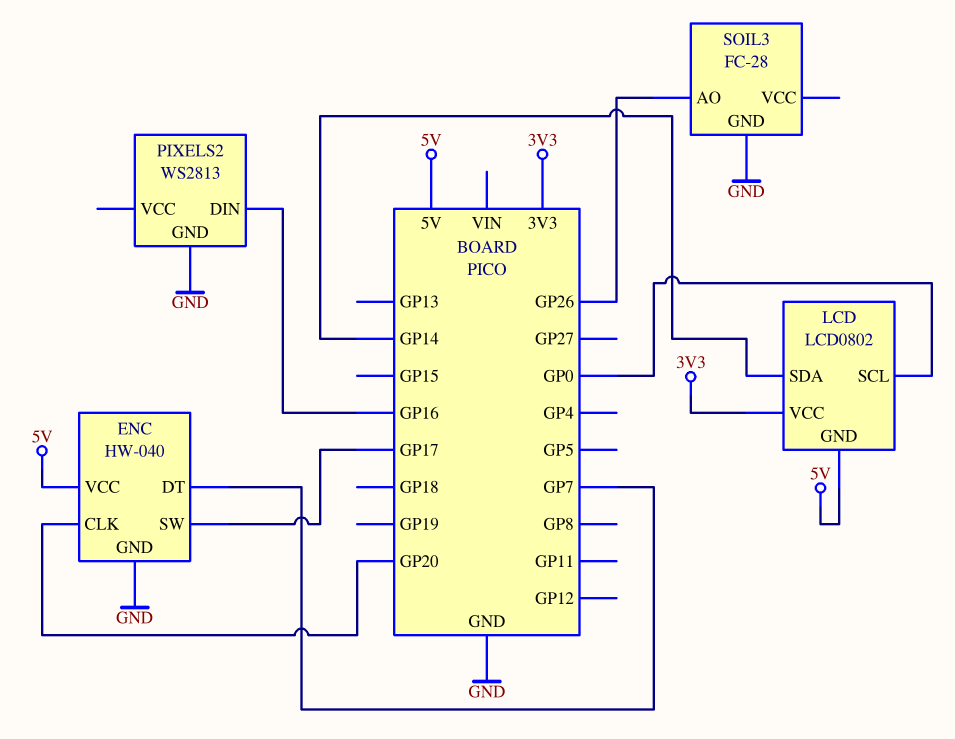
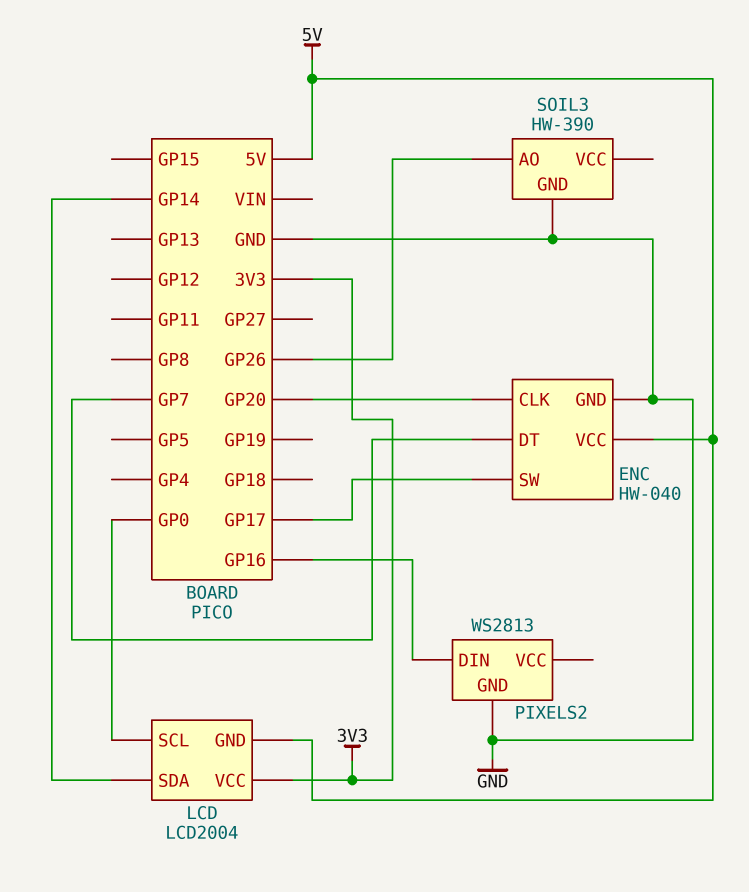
LCD: LCD0802 -> LCD2004
SOIL3: FC-28 -> HW-390

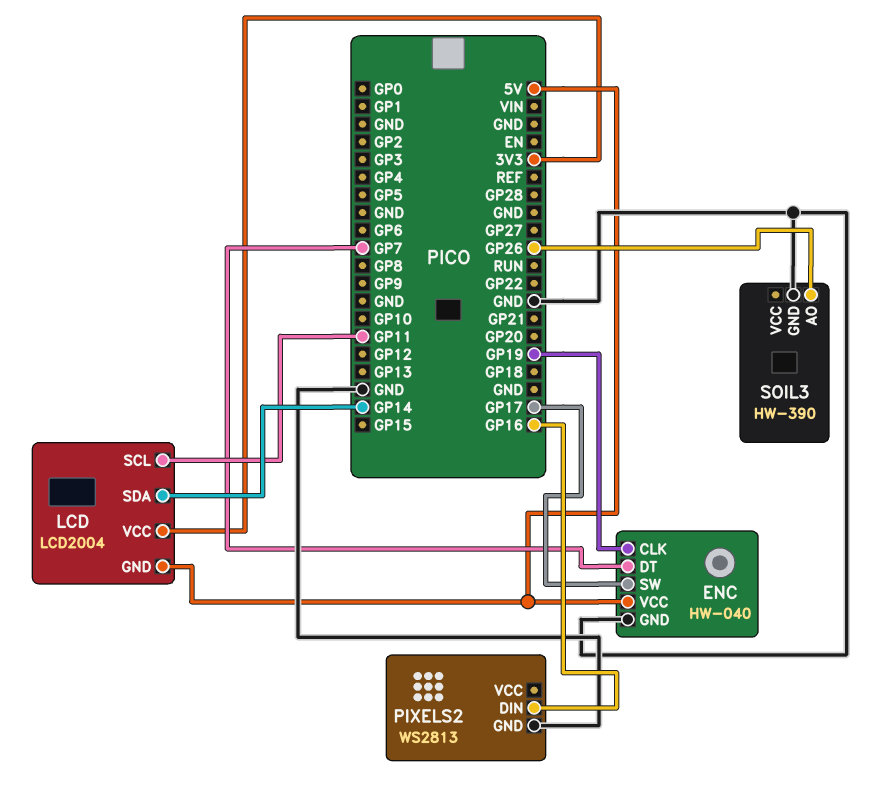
ENC pin CLK: GP20 -> GP19
LCD pin SCL: GP0 -> GP11

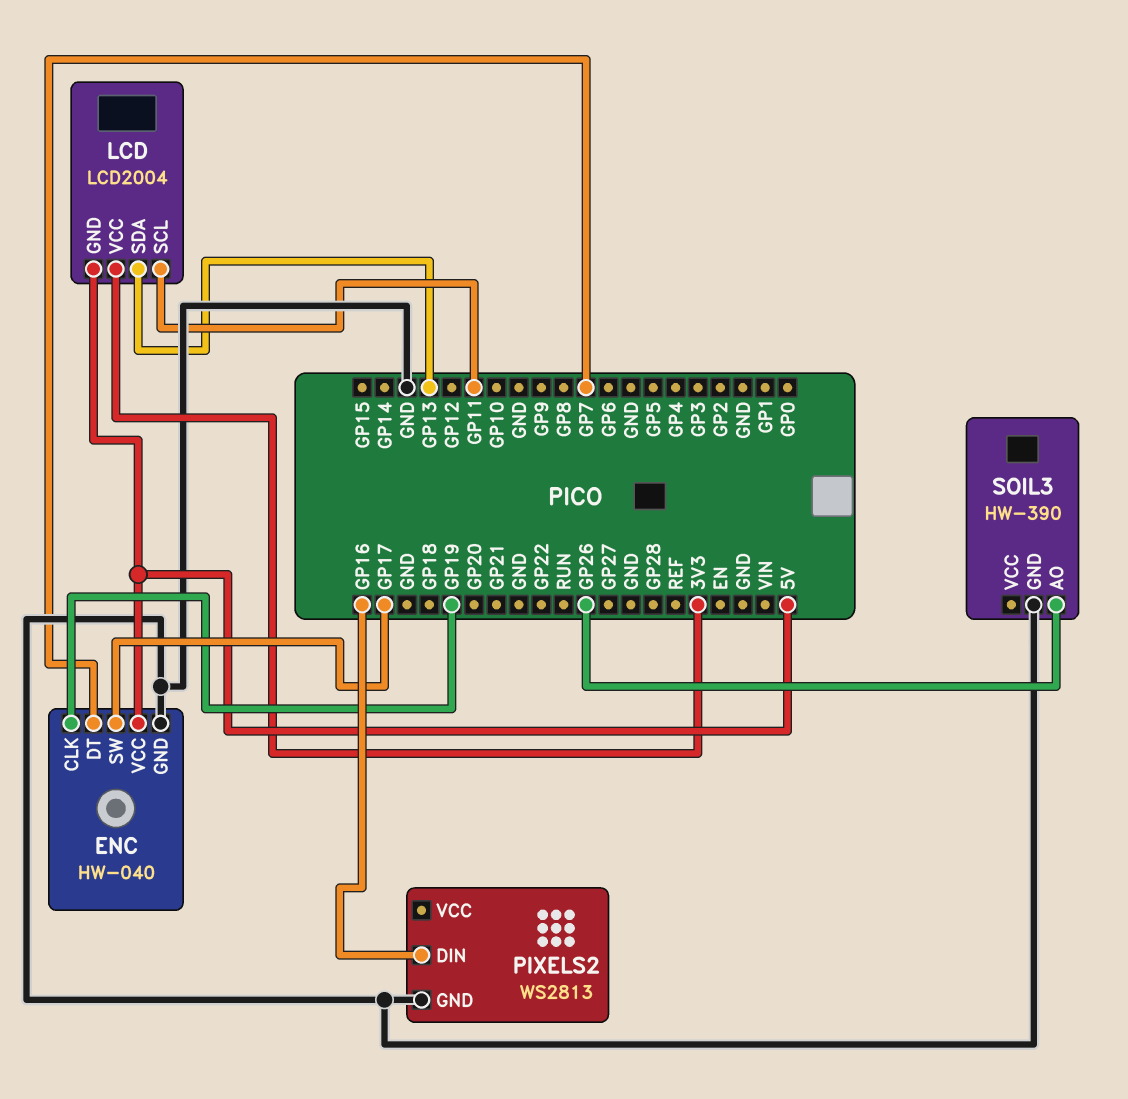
LCD pin SDA: GP14 -> GP13

